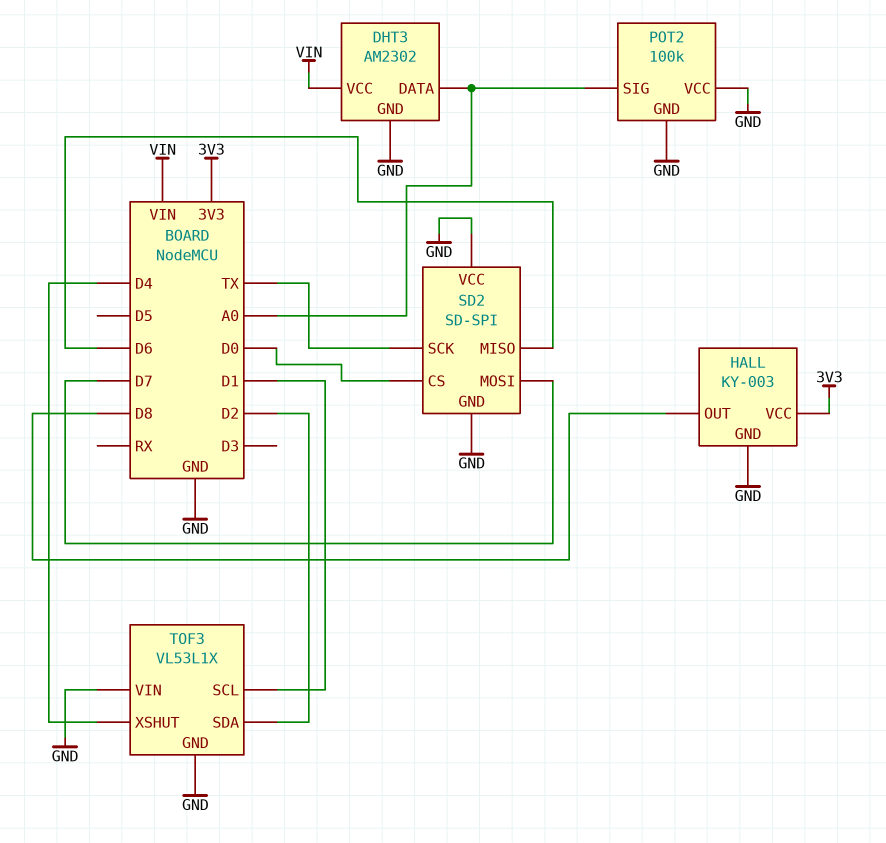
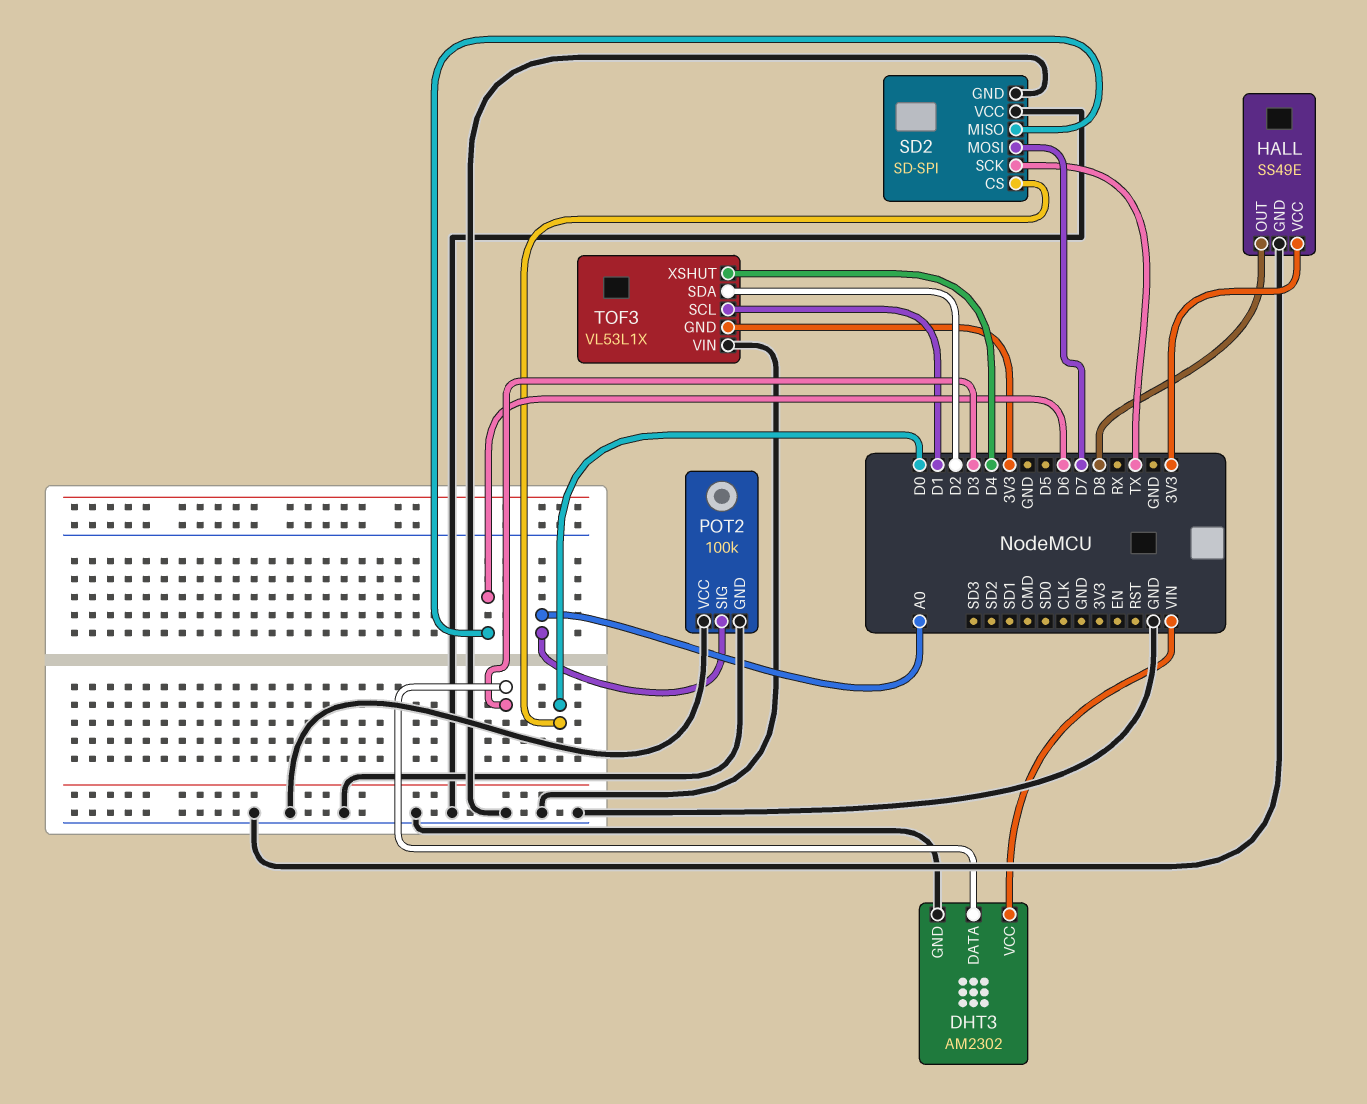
DHT3 pin DATA: A0 -> D3
HALL: KY-003 -> SS49E
TOF3 pin GND: GND -> 3V3

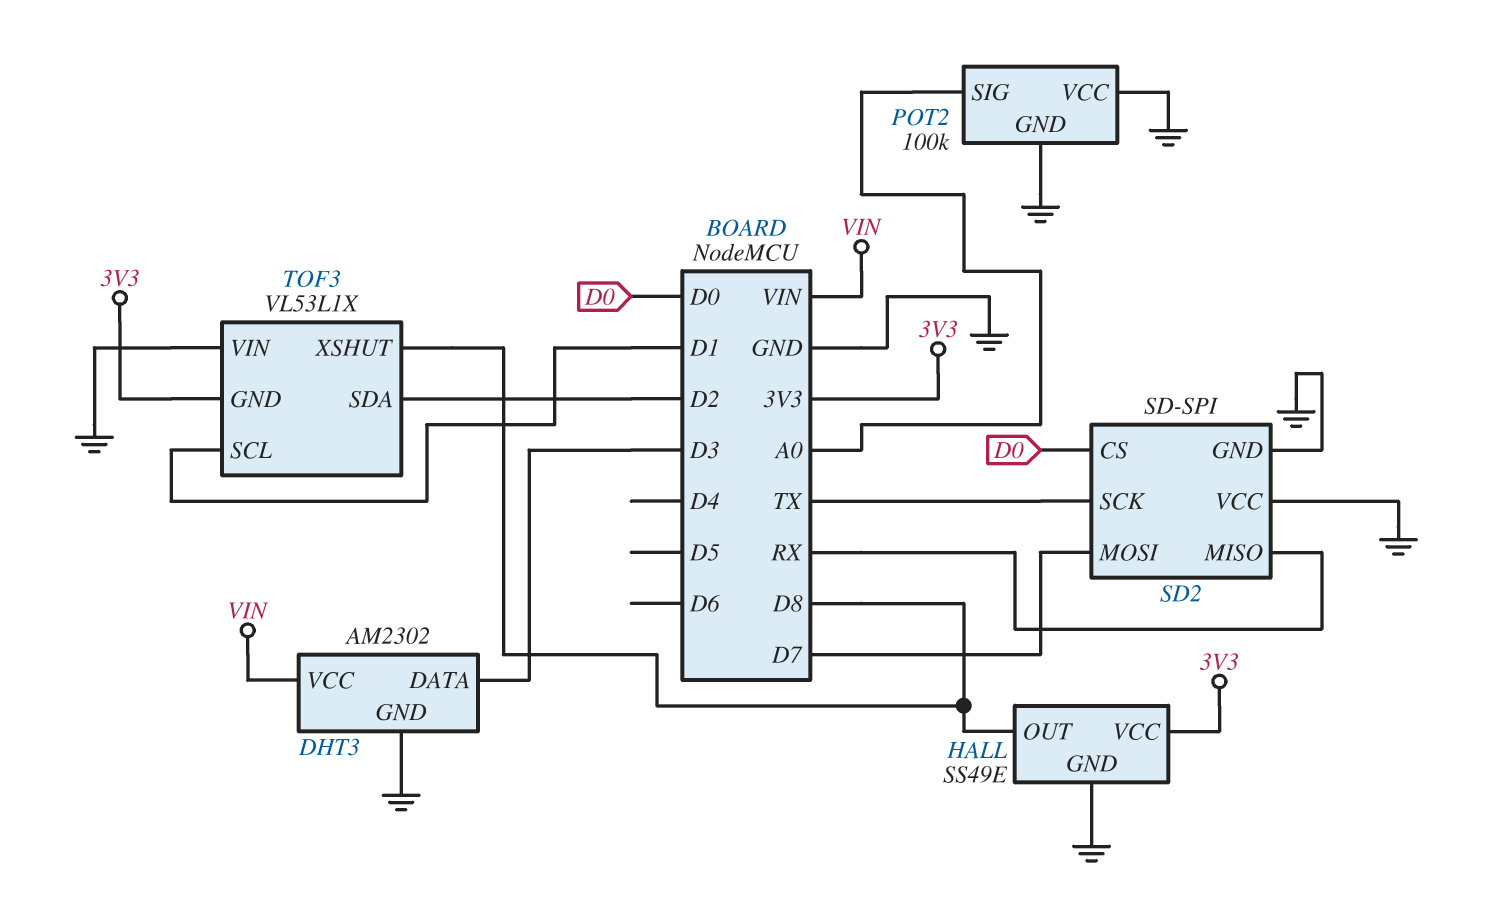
SD2 pin MISO: D6 -> RX
TOF3 pin XSHUT: D4 -> D8

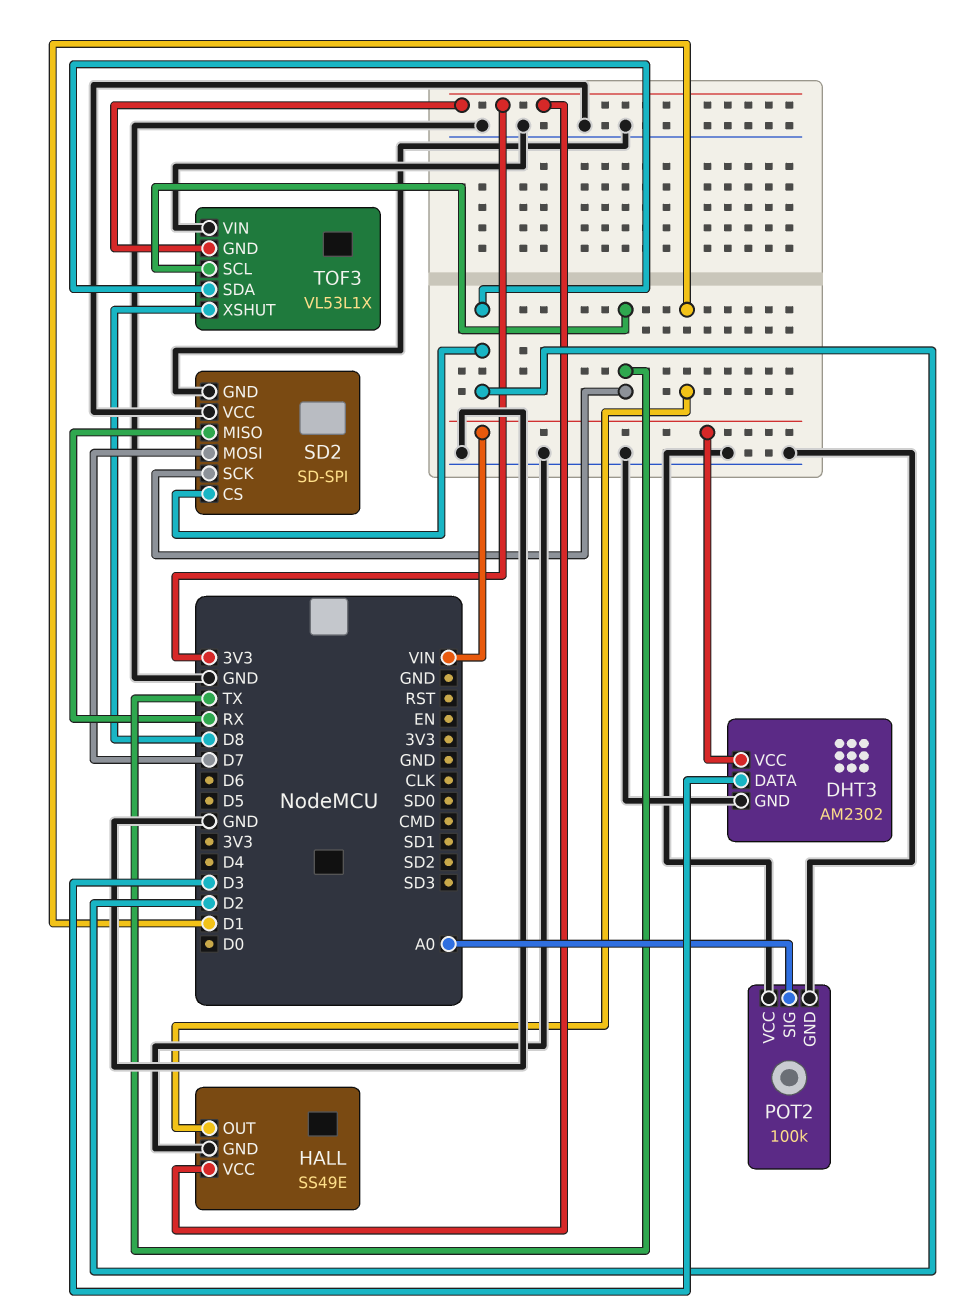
HALL pin OUT: D8 -> D1
SD2 pin CS: D0 -> D2
TOF3 pin SCL: D1 -> TX

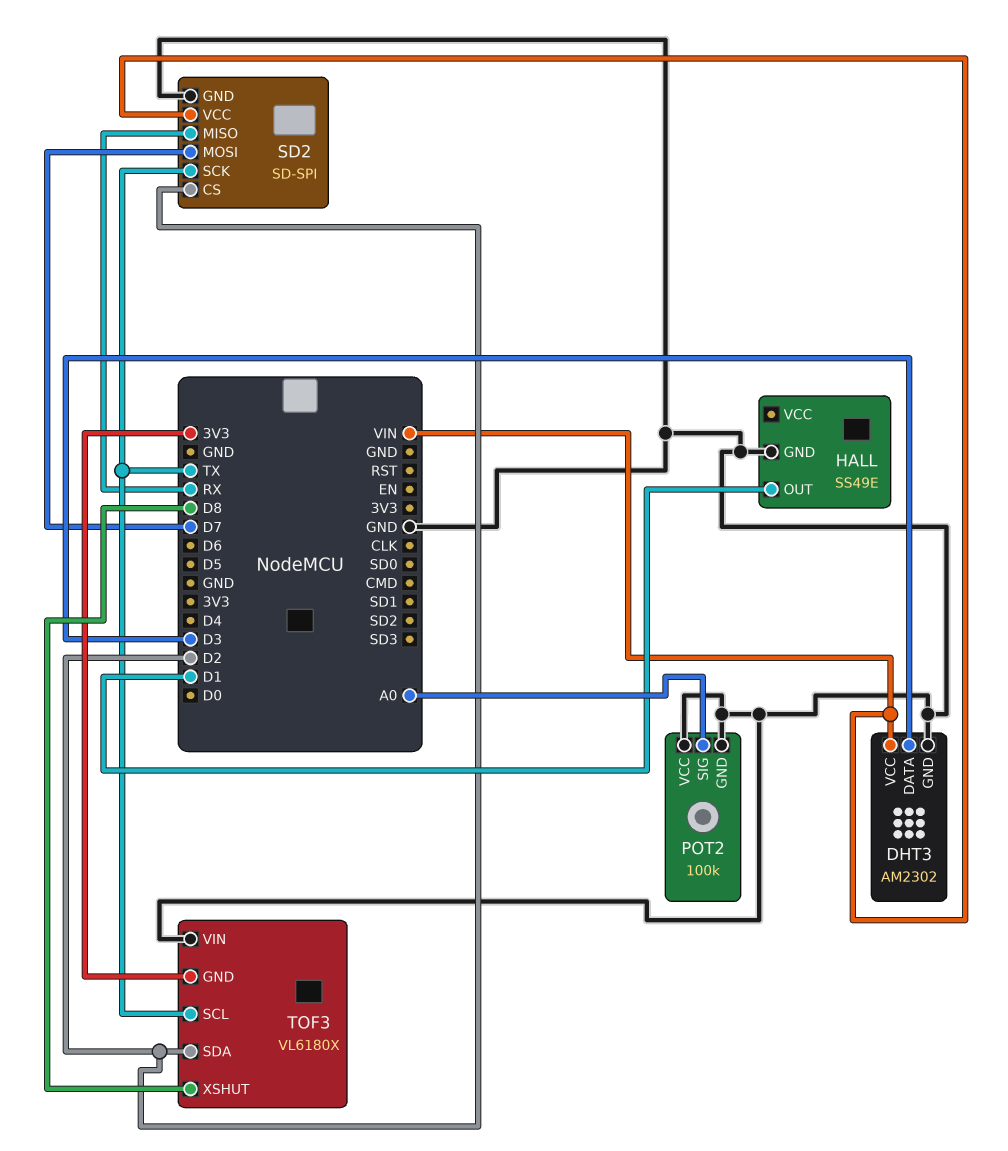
HALL pin VCC: 3V3 -> none
SD2 pin VCC: GND -> VIN
TOF3: VL53L1X -> VL6180X

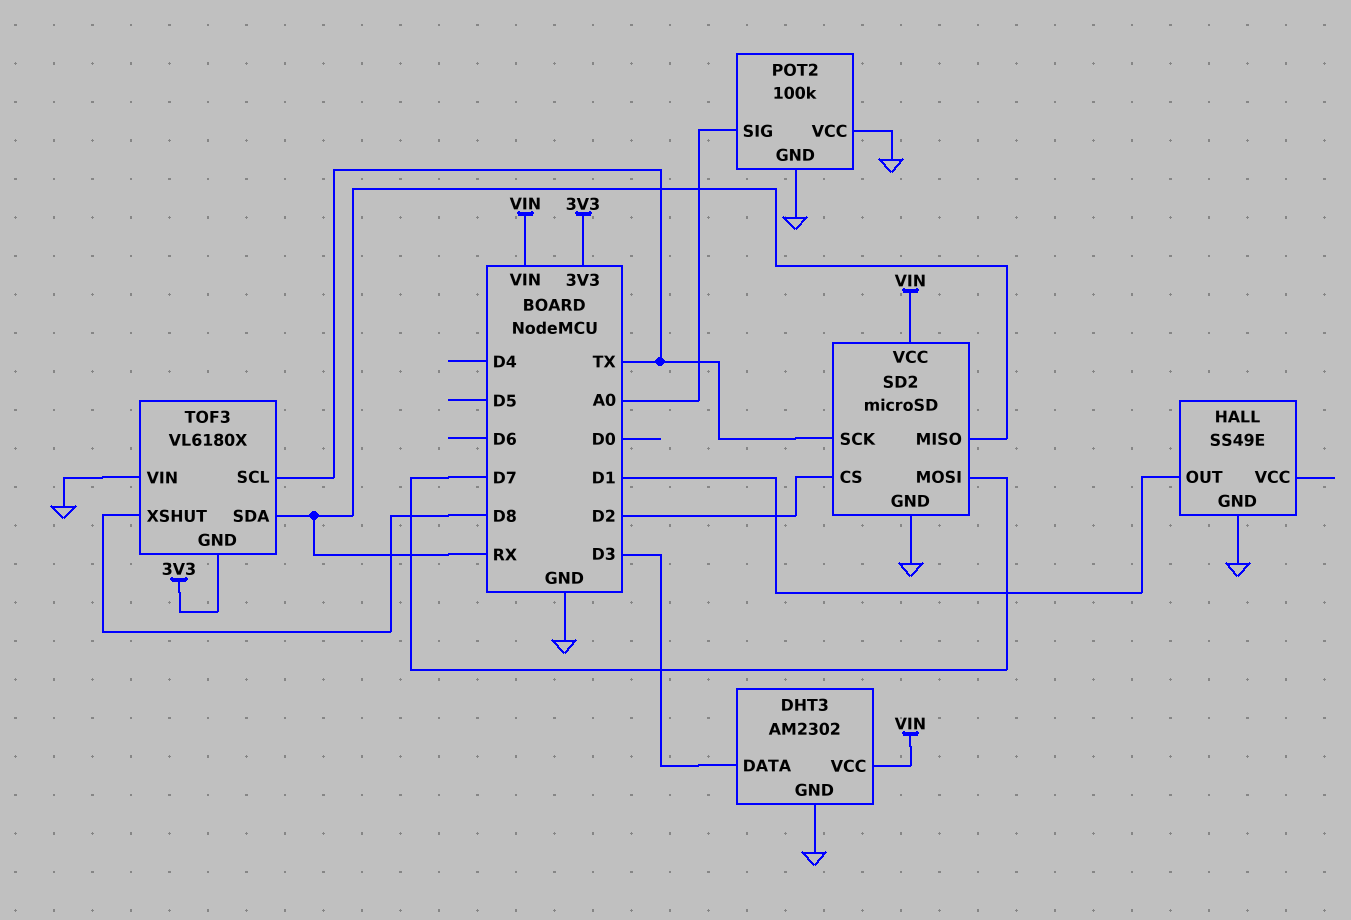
SD2: SD-SPI -> microSD
TOF3 pin SDA: D2 -> RX

